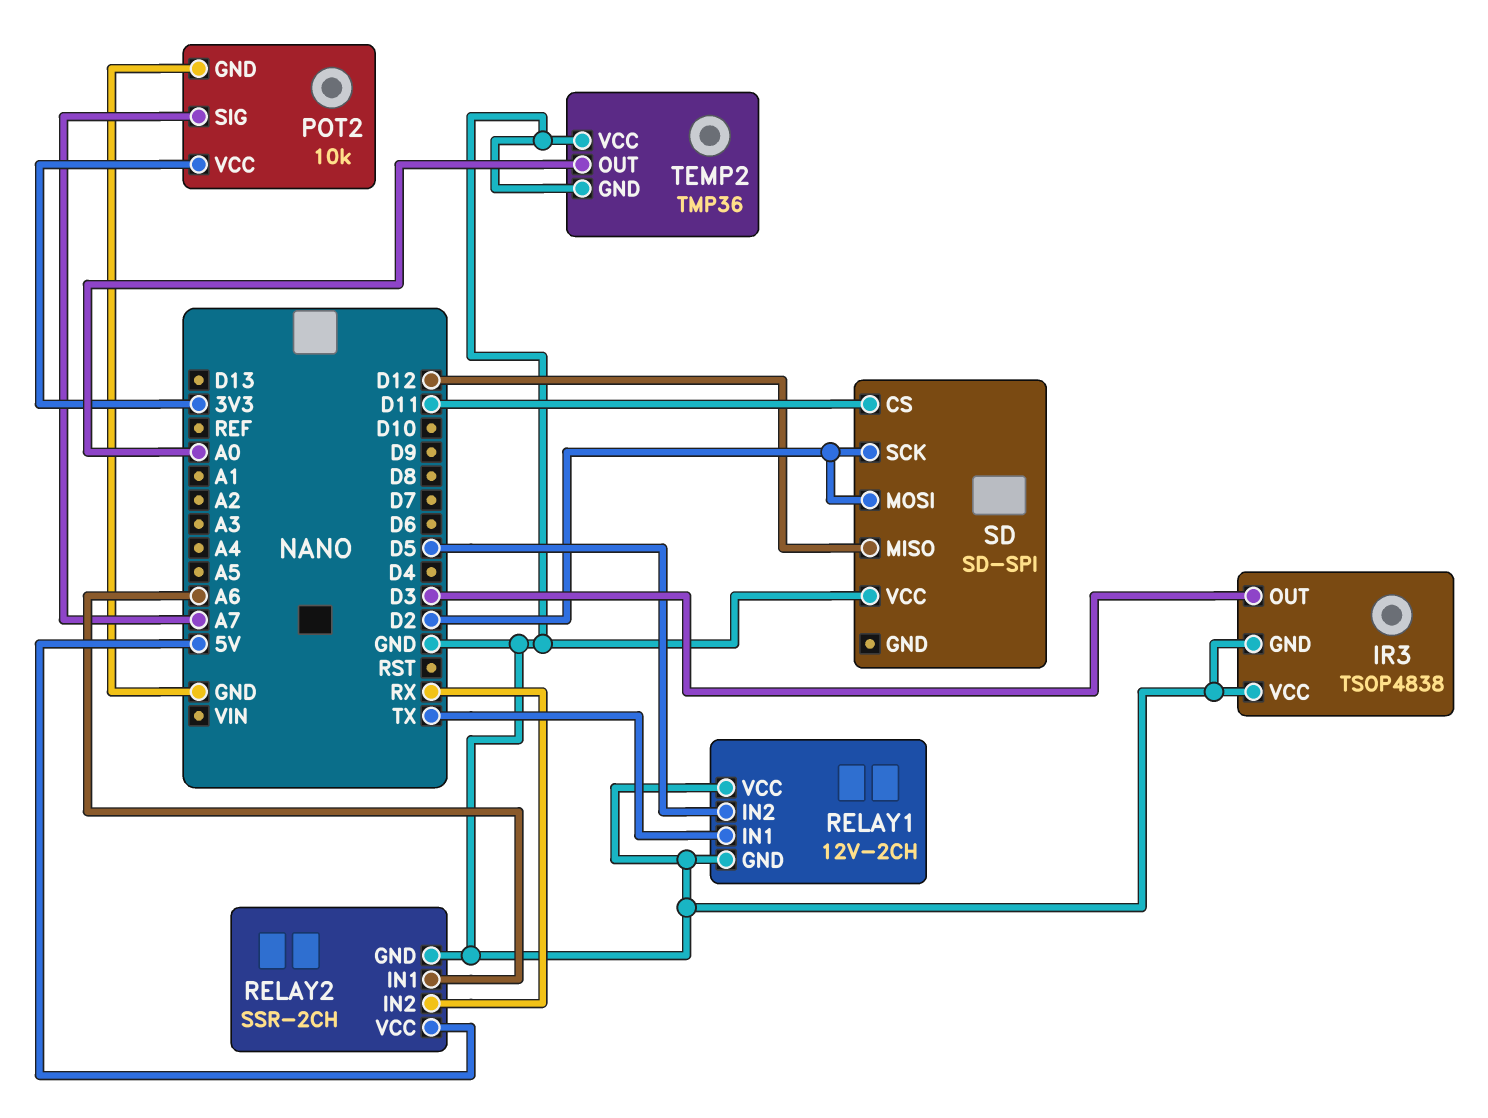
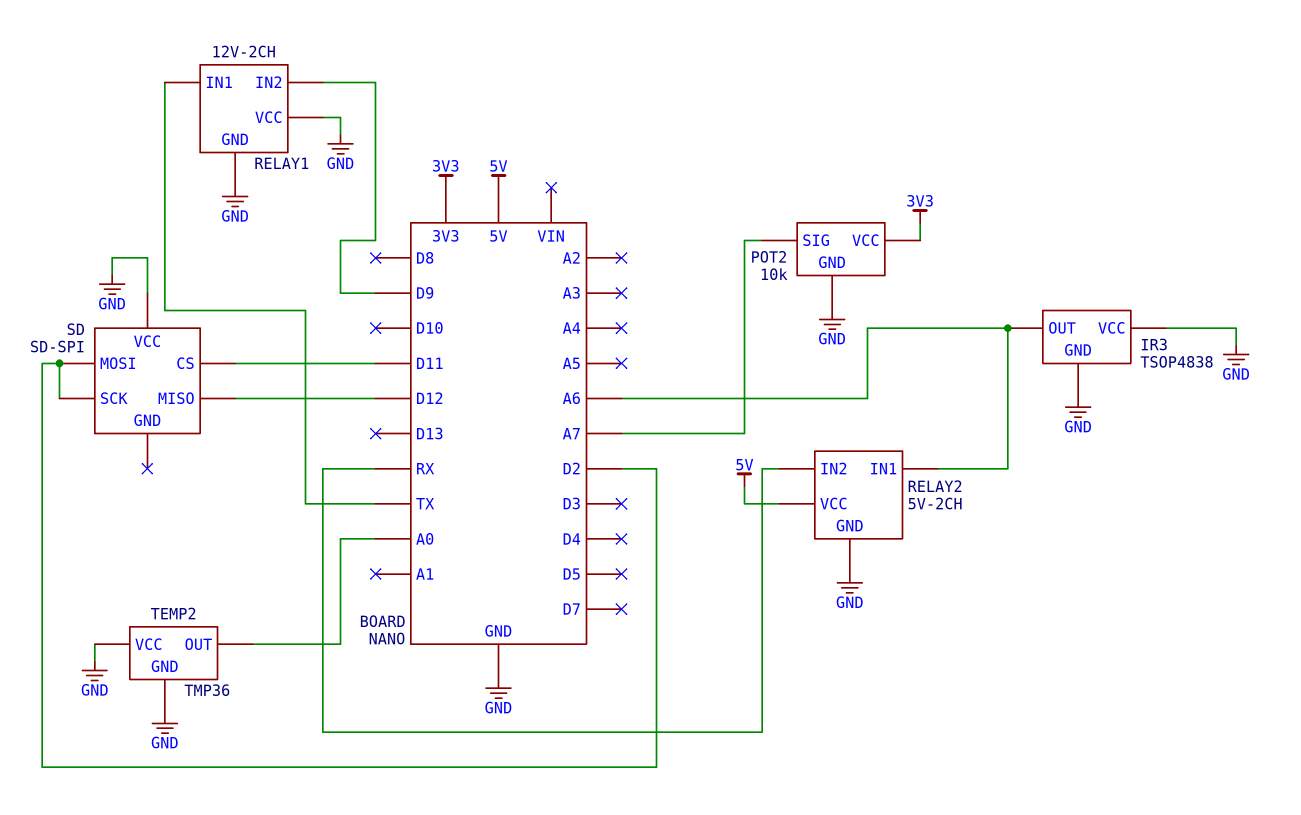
IR3 pin OUT: D3 -> A6
RELAY1 pin IN2: D5 -> D9
RELAY2: SSR-2CH -> 5V-2CH

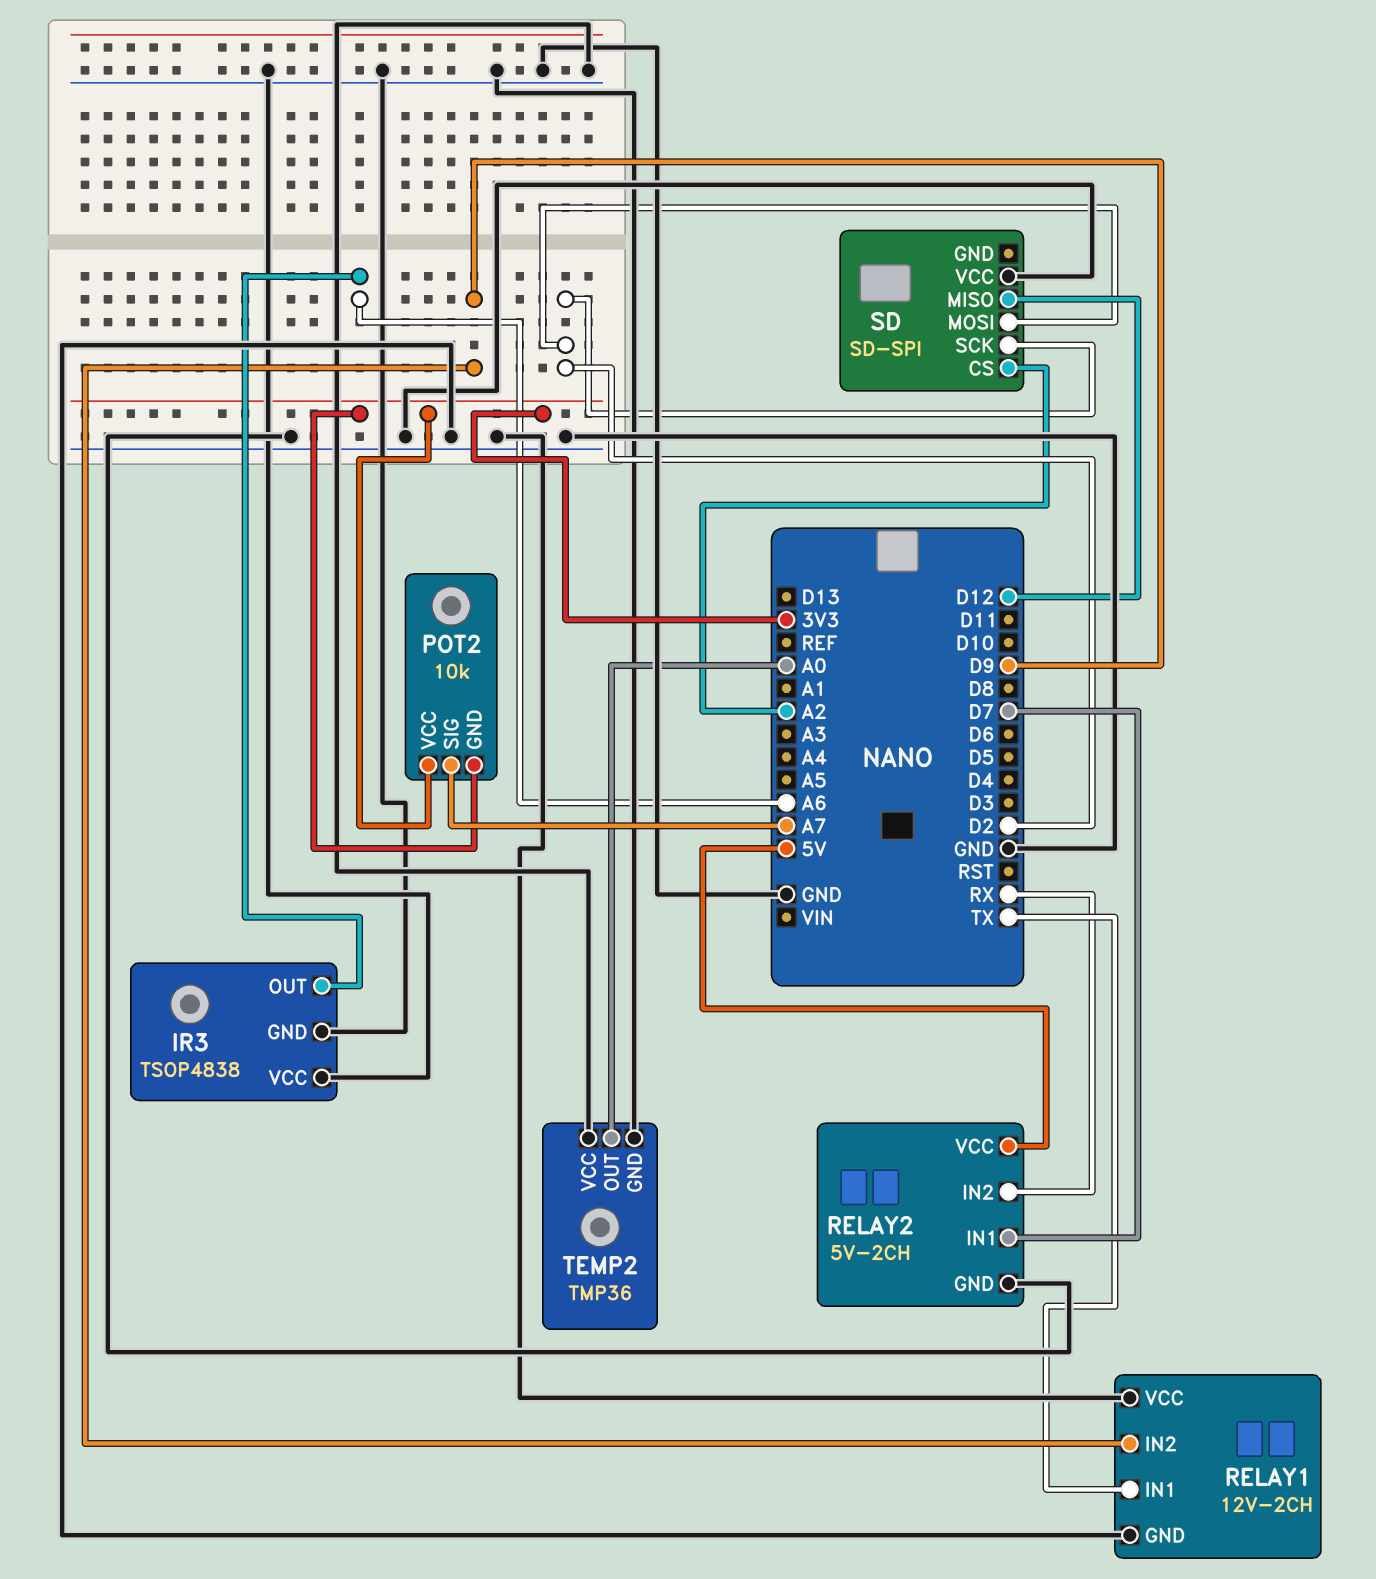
POT2 pin GND: GND -> 3V3
RELAY2 pin IN1: A6 -> D7
SD pin CS: D11 -> A2

